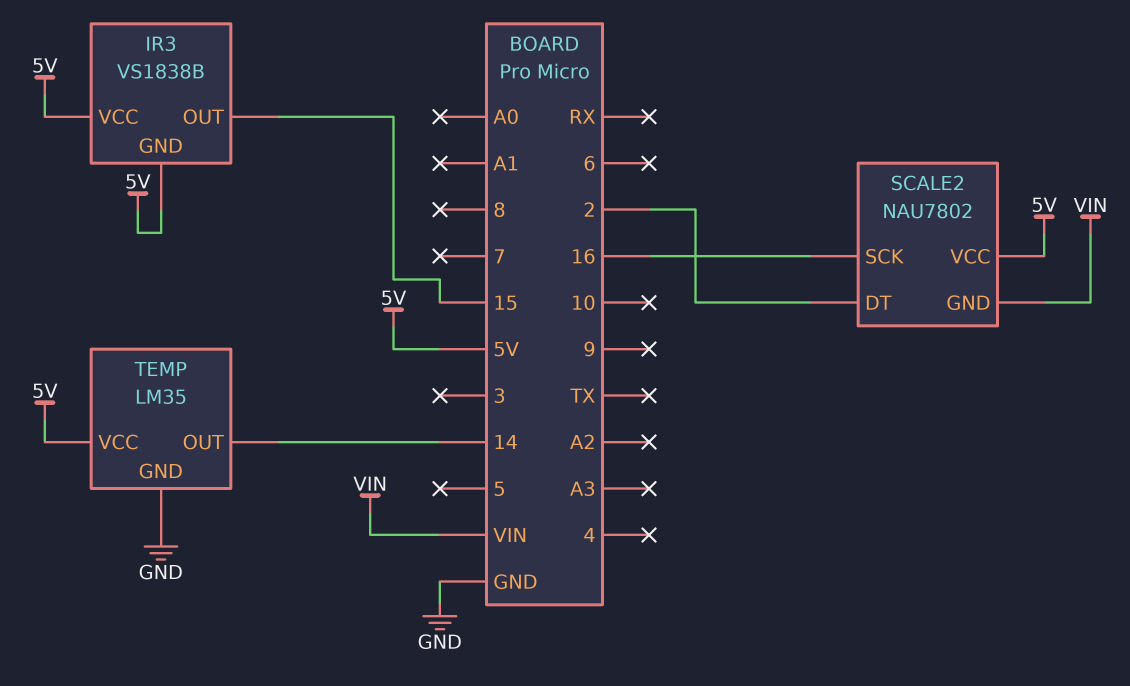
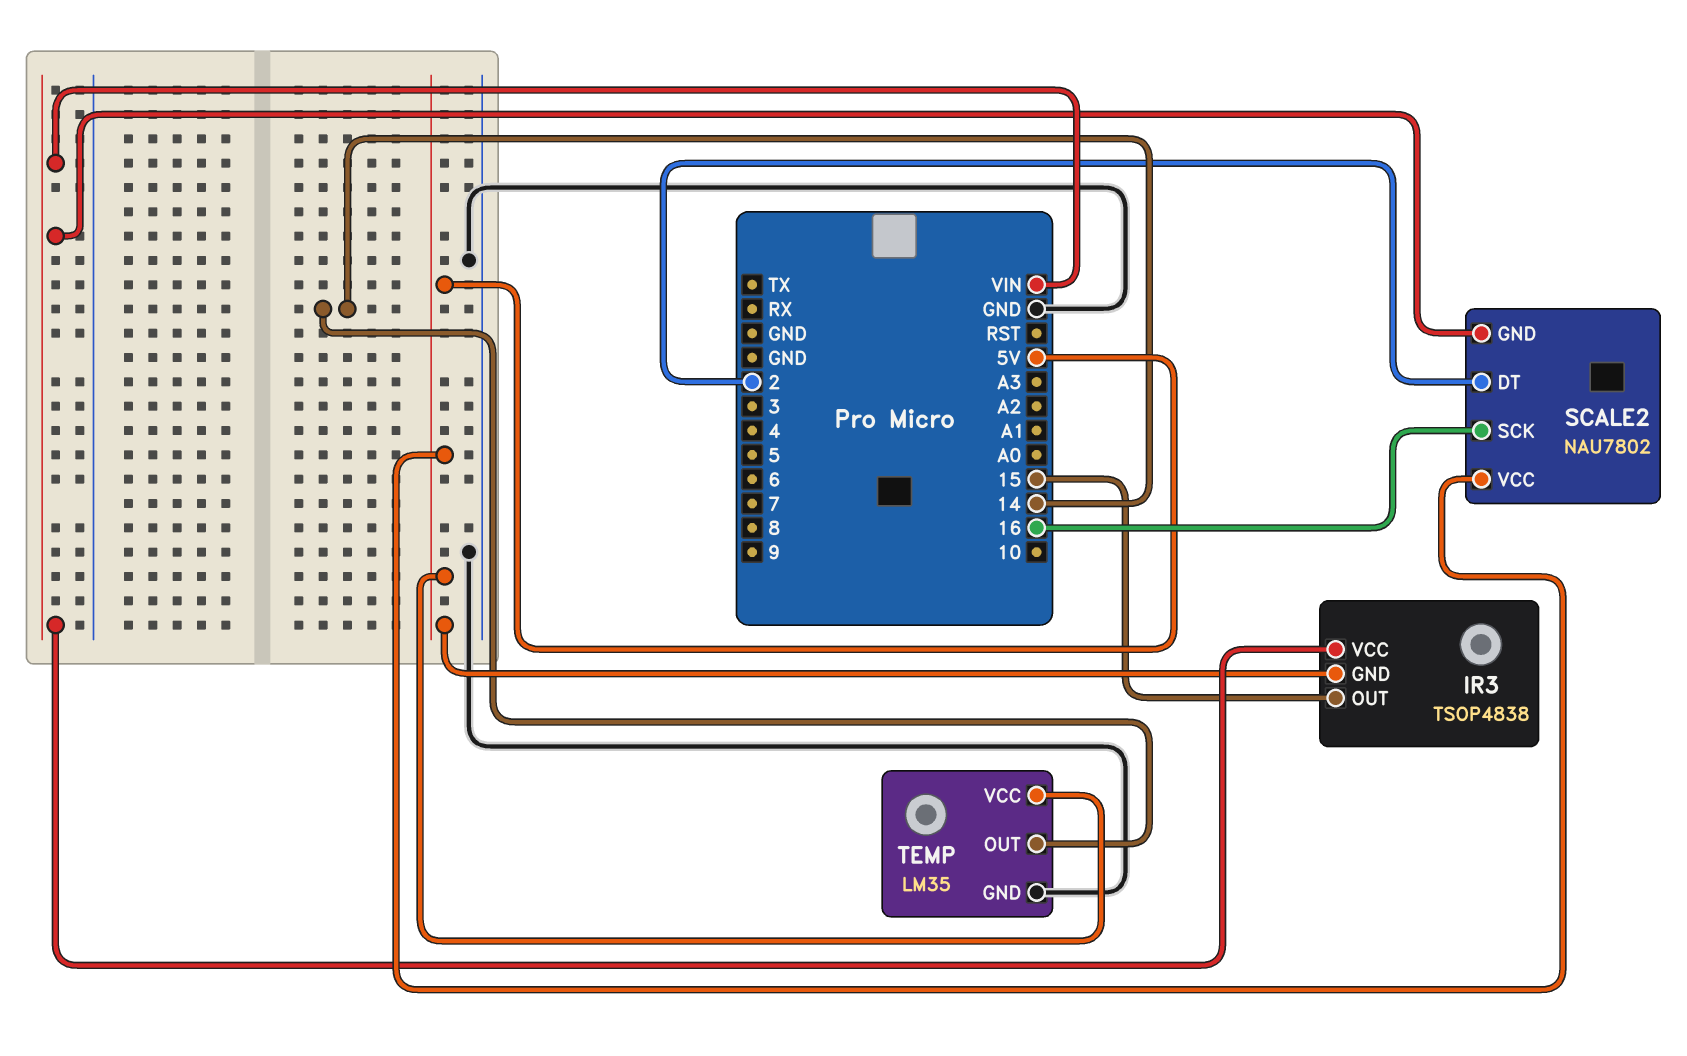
IR3: VS1838B -> TSOP4838
IR3 pin VCC: 5V -> VIN

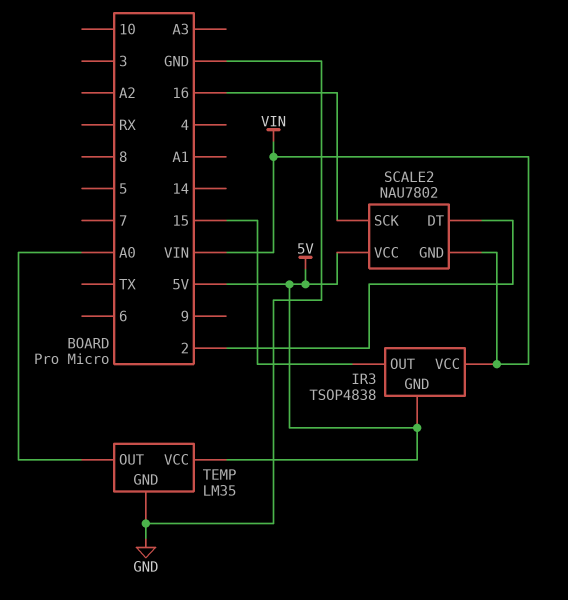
TEMP pin OUT: 14 -> A0

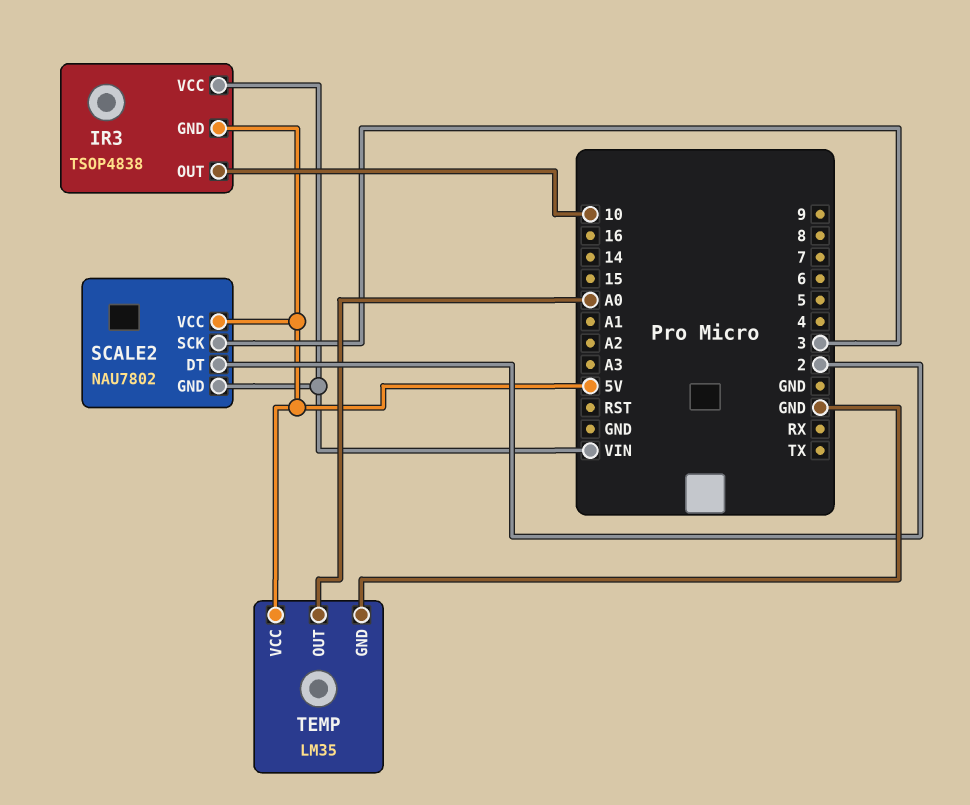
IR3 pin OUT: 15 -> 10
SCALE2 pin SCK: 16 -> 3

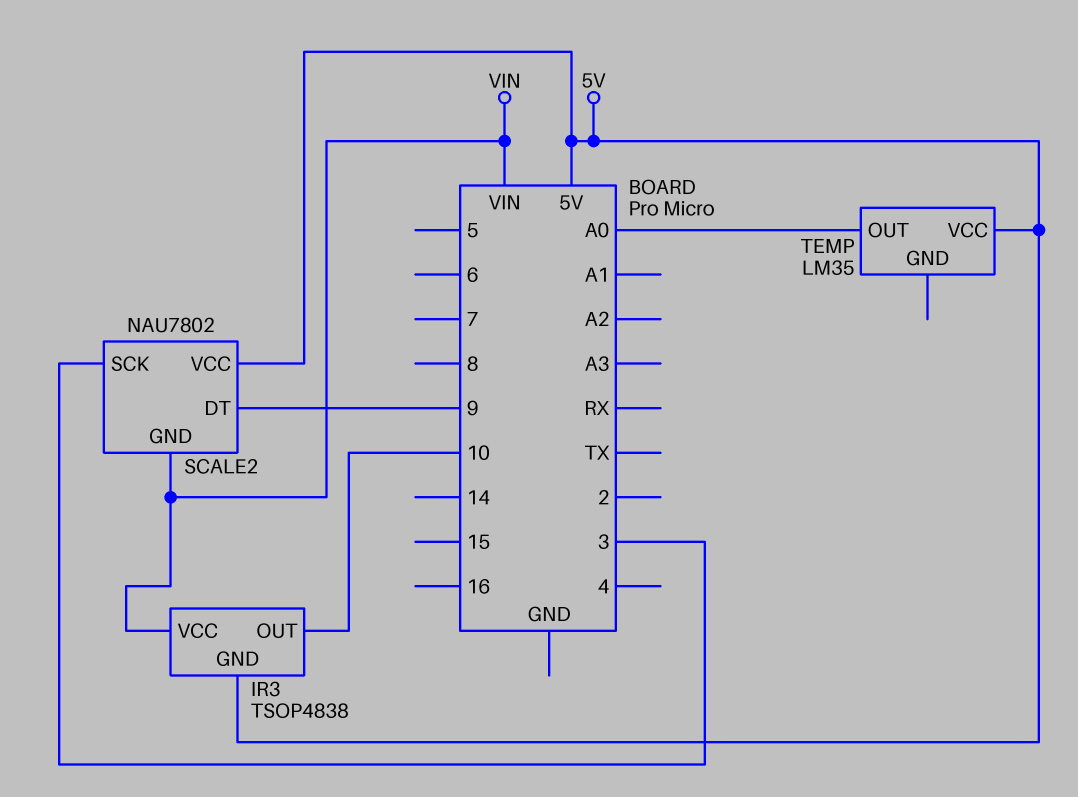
SCALE2 pin DT: 2 -> 9
TEMP pin GND: GND -> none

